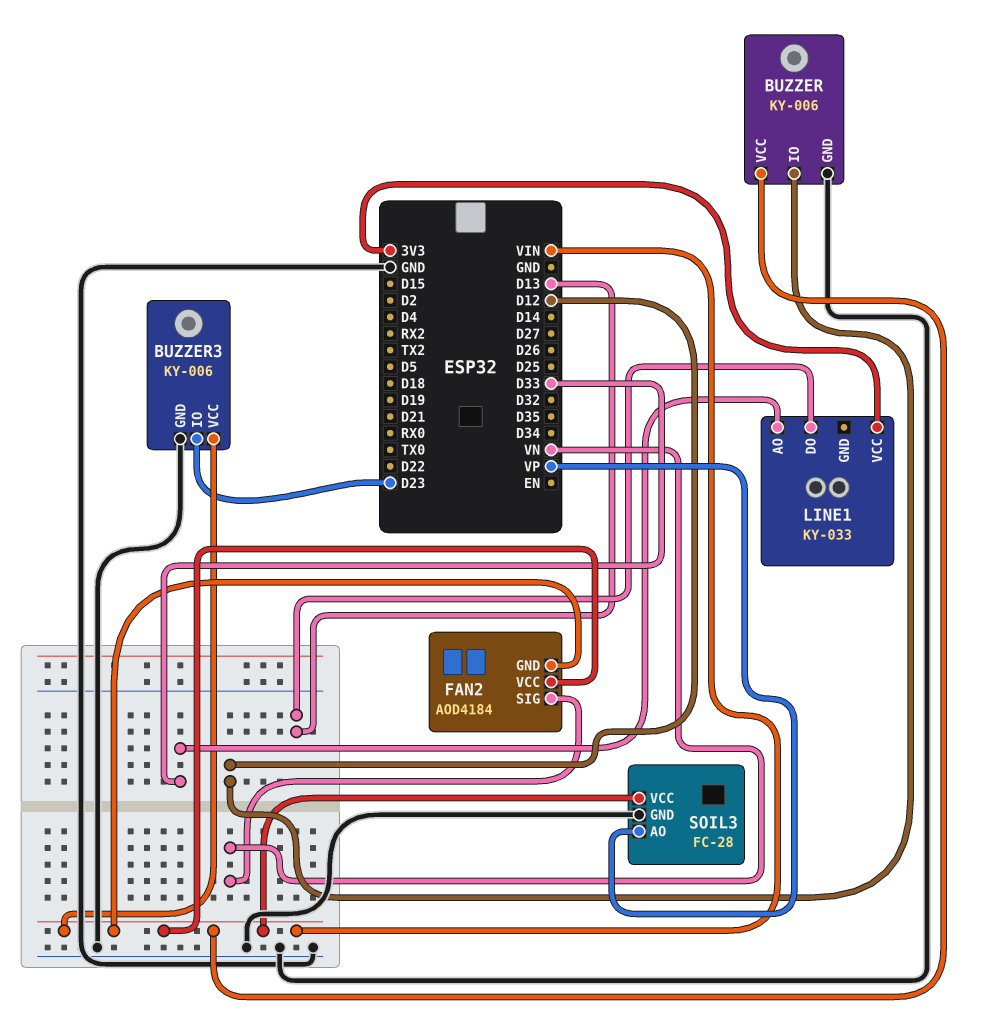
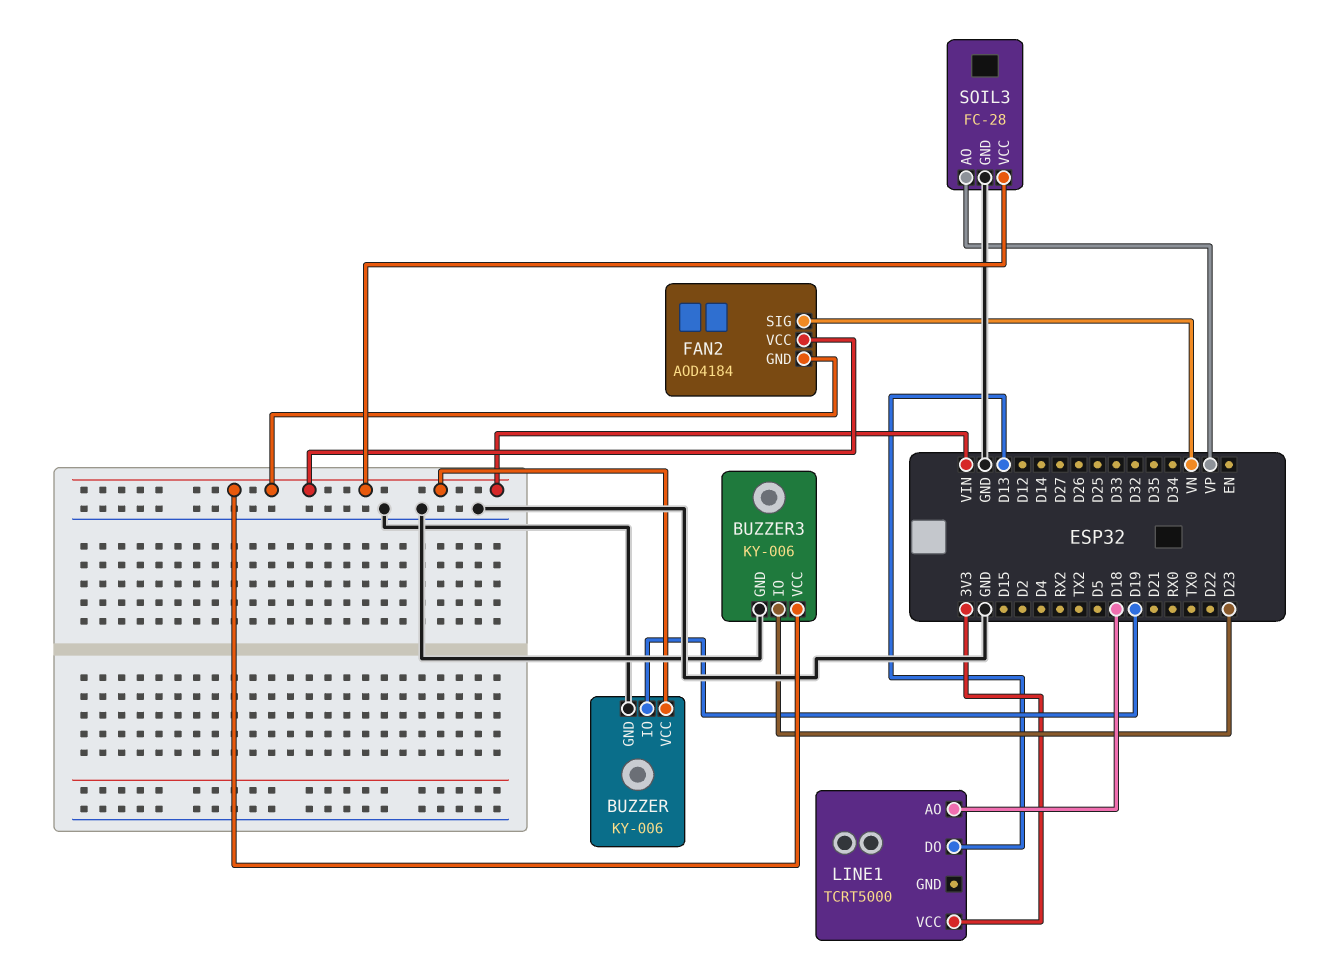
BUZZER pin IO: D12 -> D19
LINE1: KY-033 -> TCRT5000
LINE1 pin AO: D33 -> D18

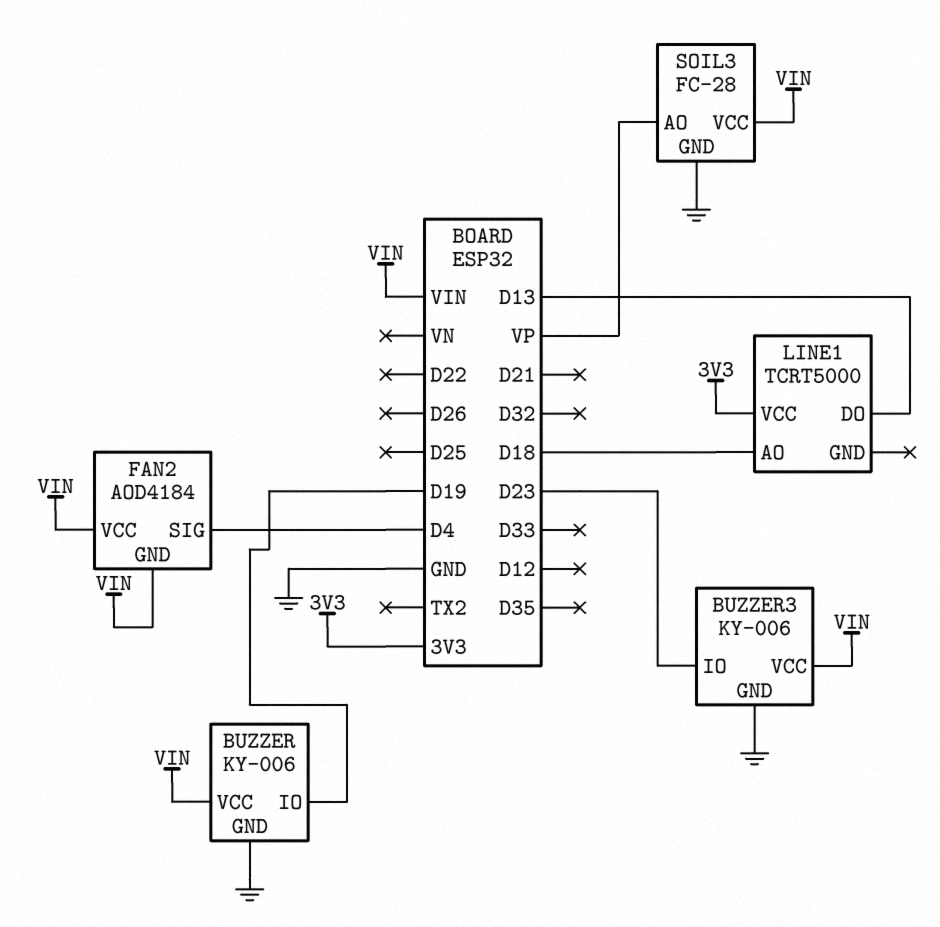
FAN2 pin SIG: VN -> D4

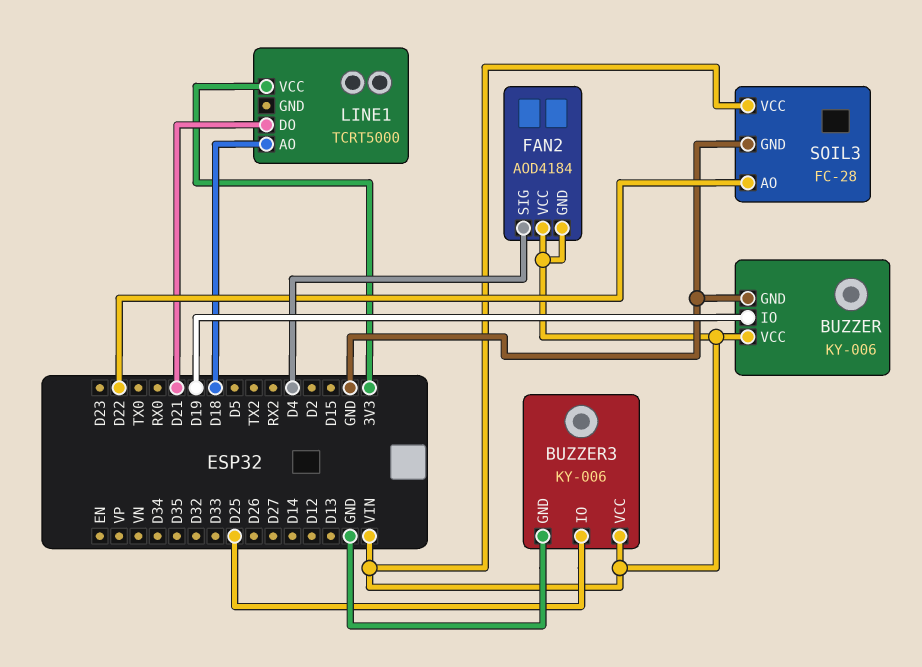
BUZZER3 pin IO: D23 -> D25
LINE1 pin DO: D13 -> D21
SOIL3 pin AO: VP -> D22

